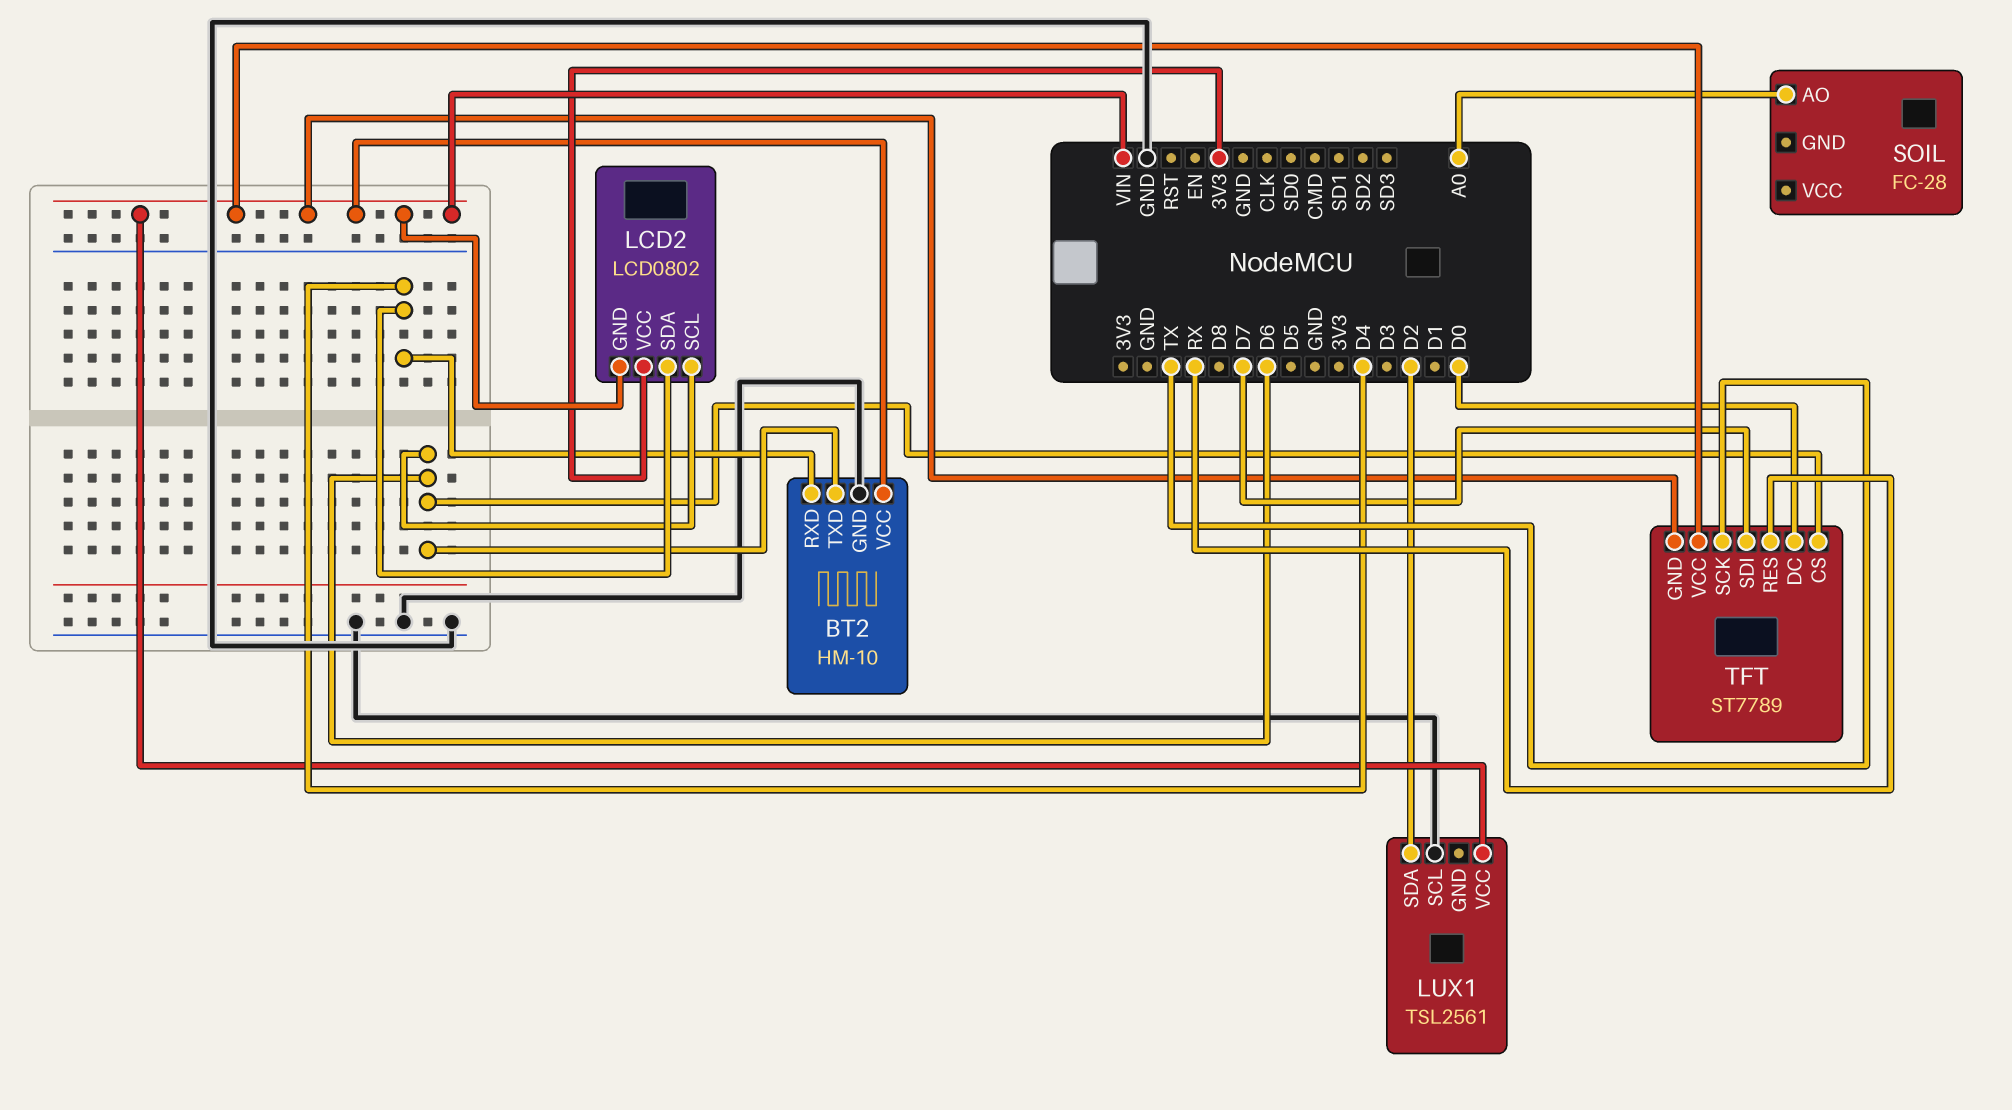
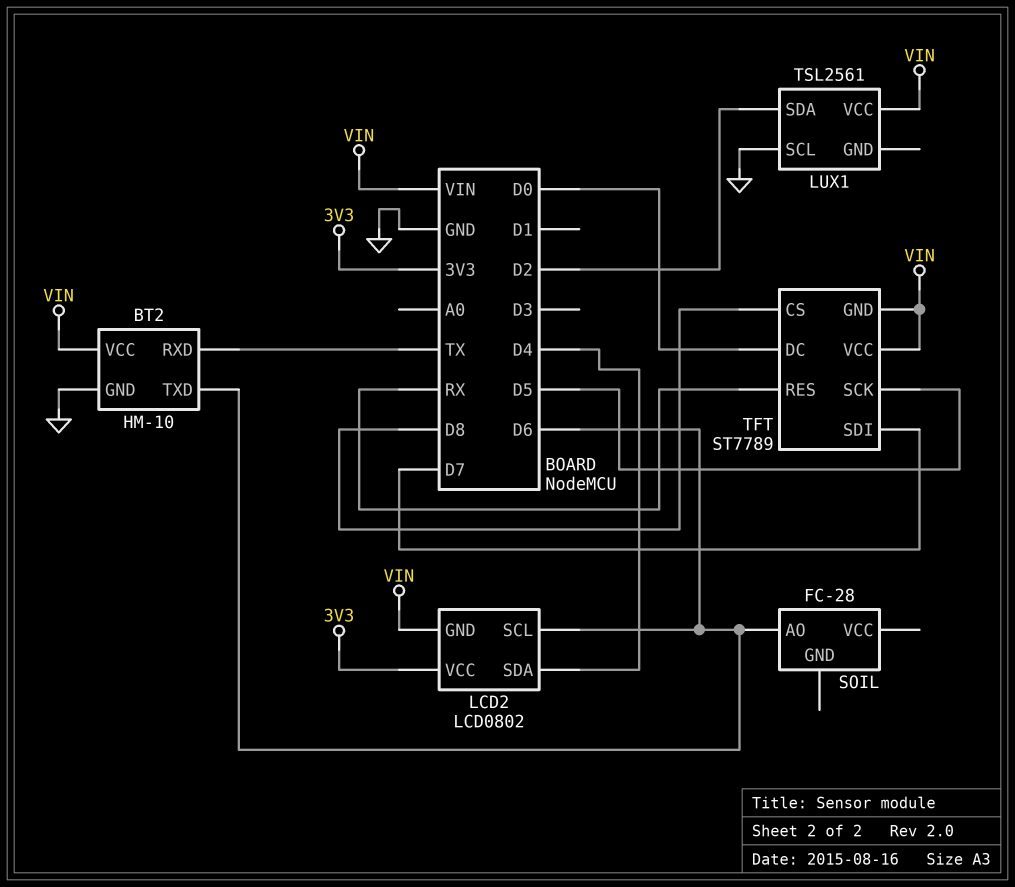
BT2 pin RXD: D4 -> TX
SOIL pin AO: A0 -> D6
TFT pin CS: D6 -> D8
TFT pin SCK: TX -> D5

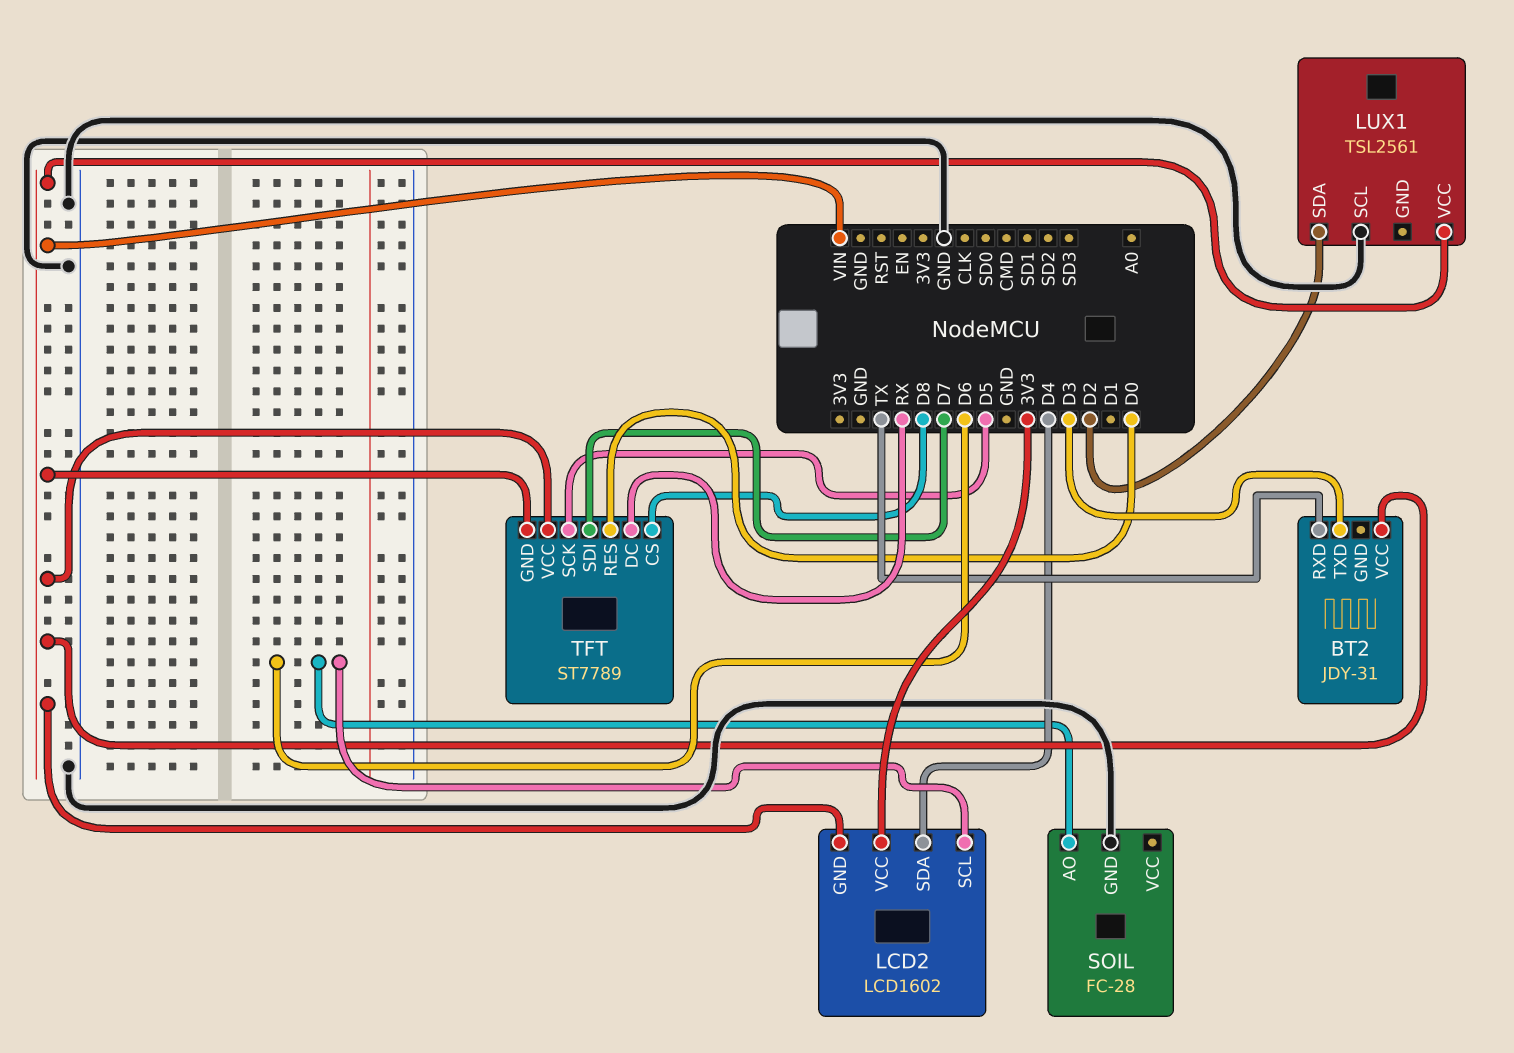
BT2: HM-10 -> JDY-31
BT2 pin GND: GND -> none
BT2 pin TXD: D6 -> D3
LCD2: LCD0802 -> LCD1602
SOIL pin GND: none -> GND
TFT pin DC: D0 -> RX
TFT pin RES: RX -> D0

